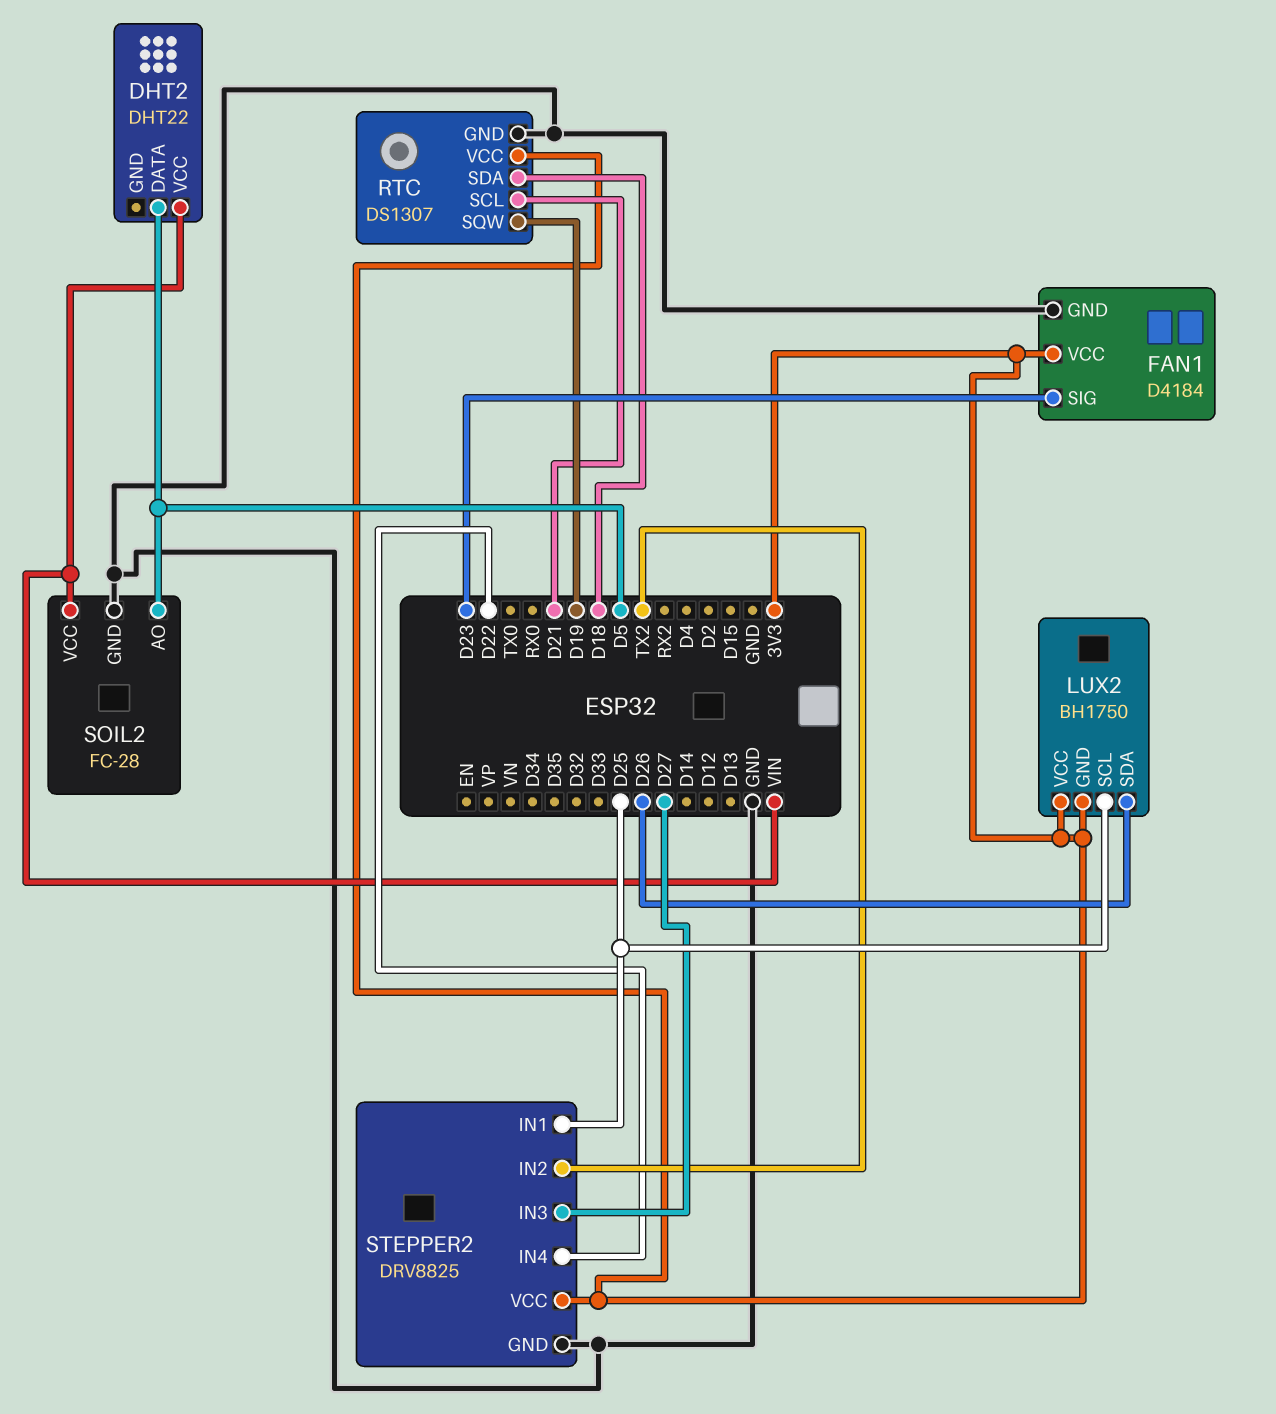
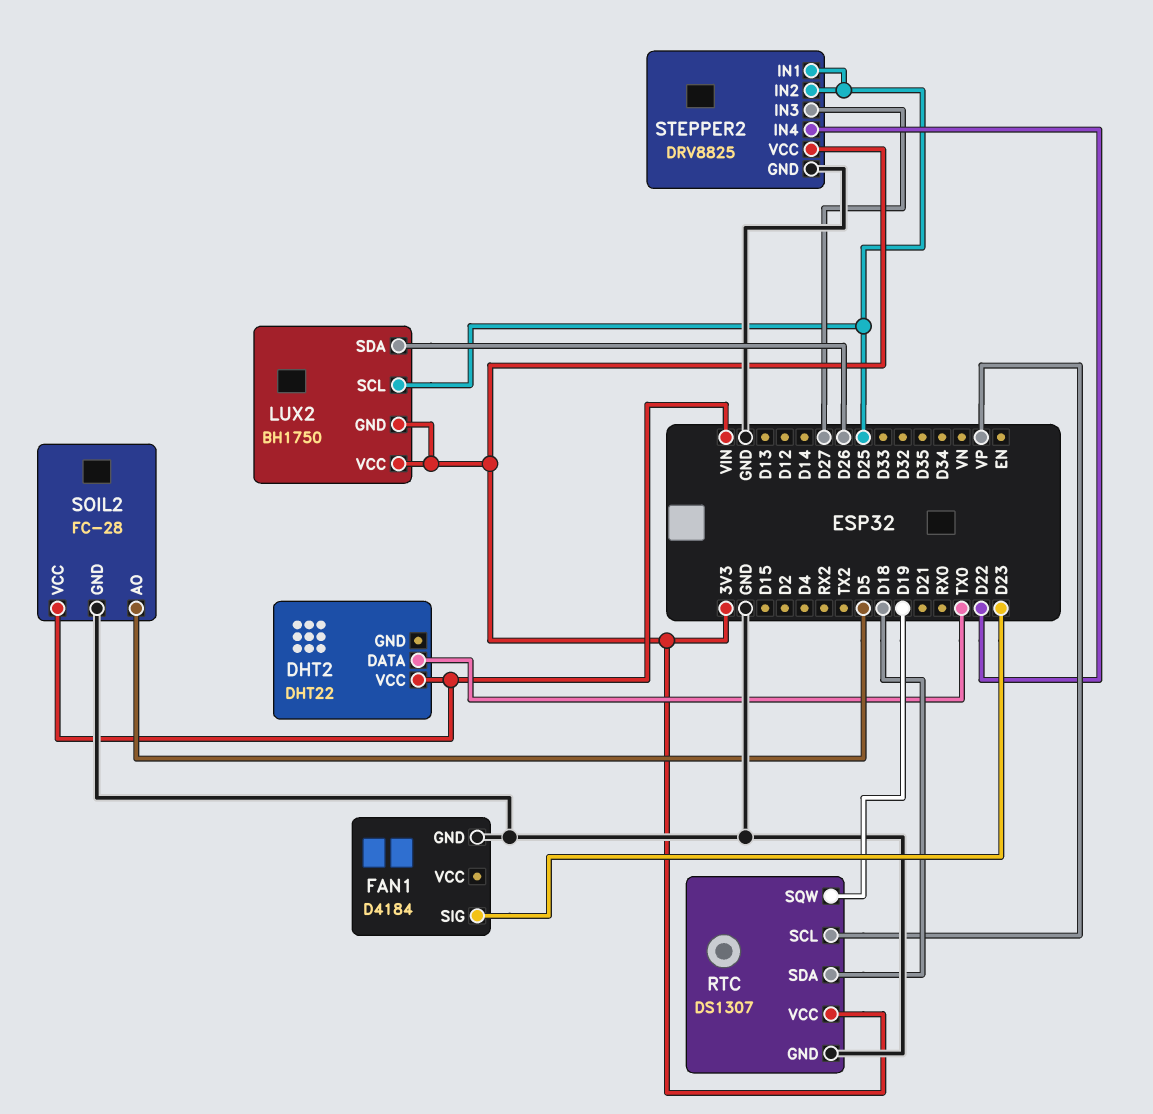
DHT2 pin DATA: D5 -> TX0
FAN1 pin VCC: 3V3 -> none
RTC pin SCL: D21 -> VP
STEPPER2 pin IN2: TX2 -> D25

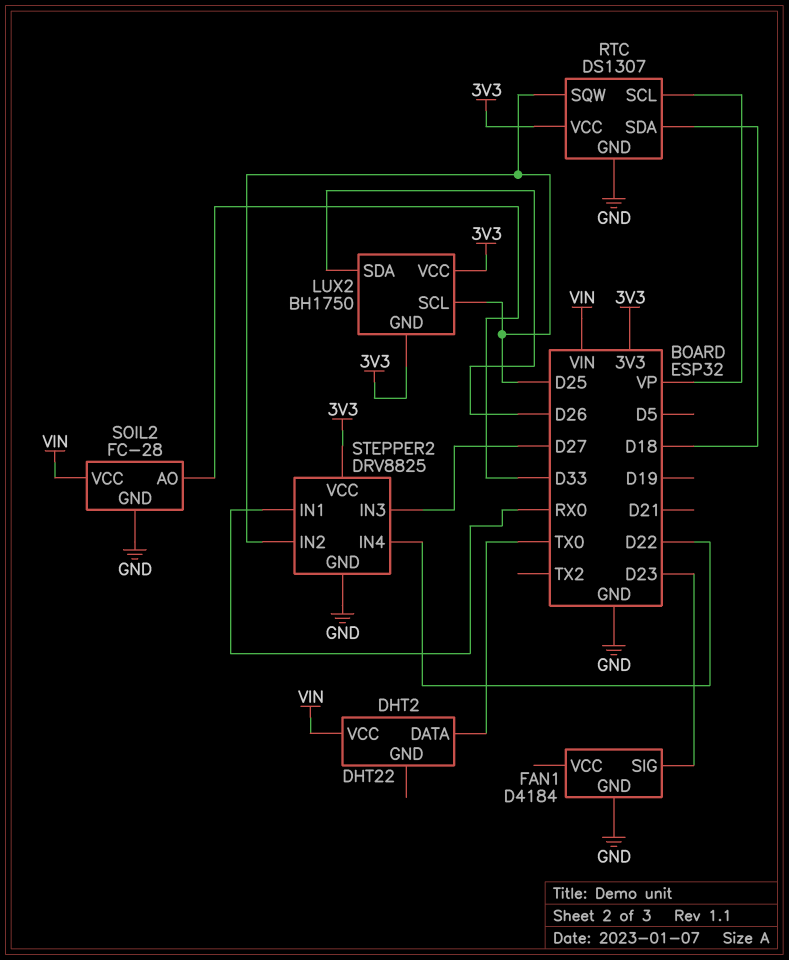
RTC pin SQW: D19 -> D25
SOIL2 pin AO: D5 -> D33
STEPPER2 pin IN1: D25 -> RX0

